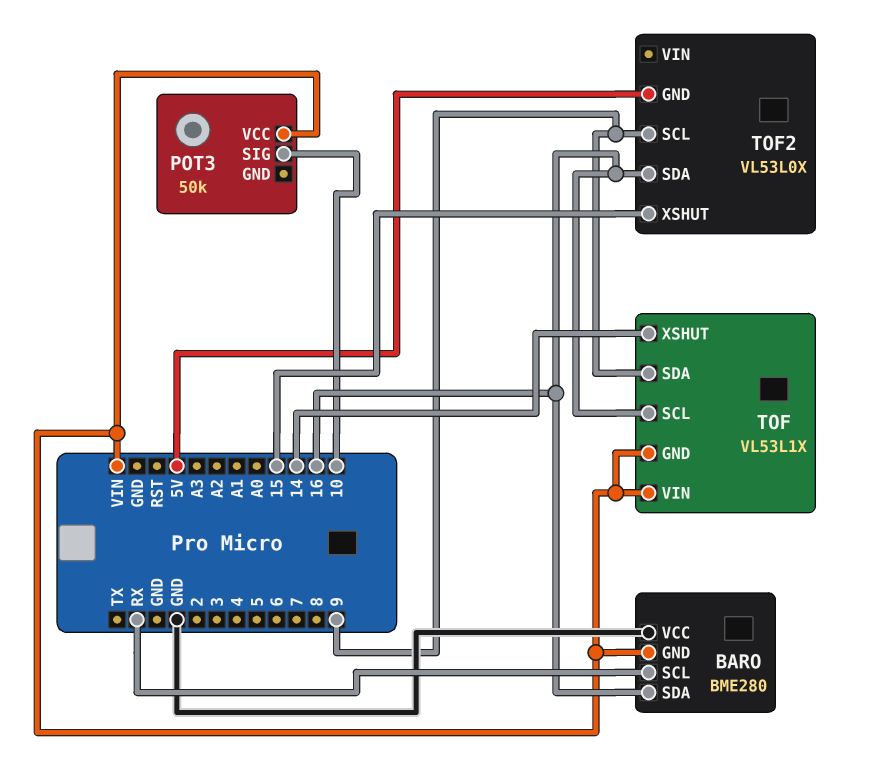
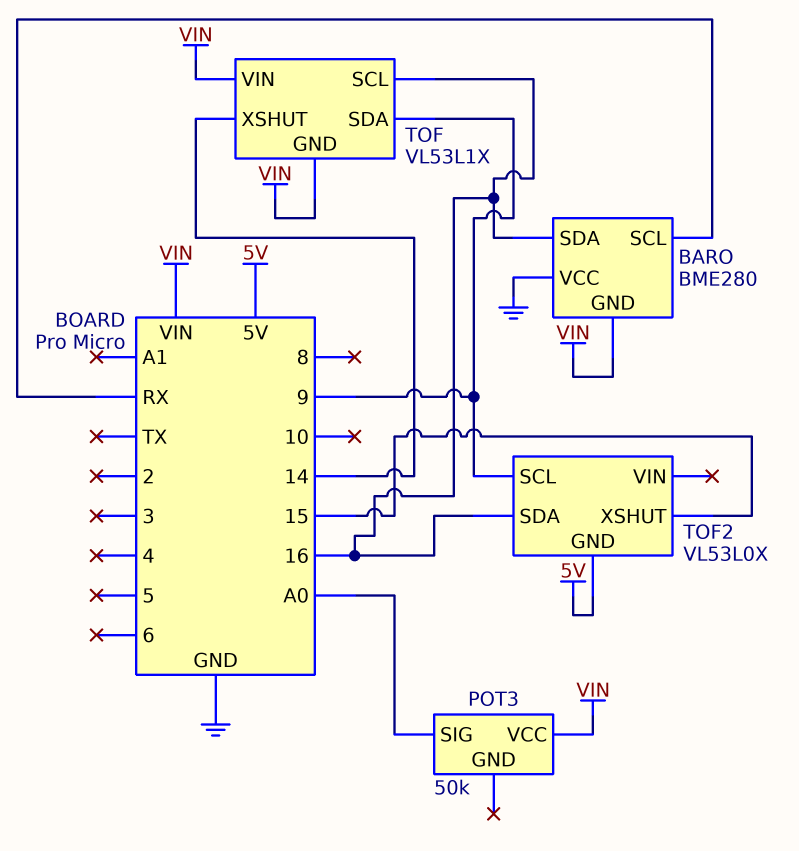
POT3 pin SIG: 10 -> A0

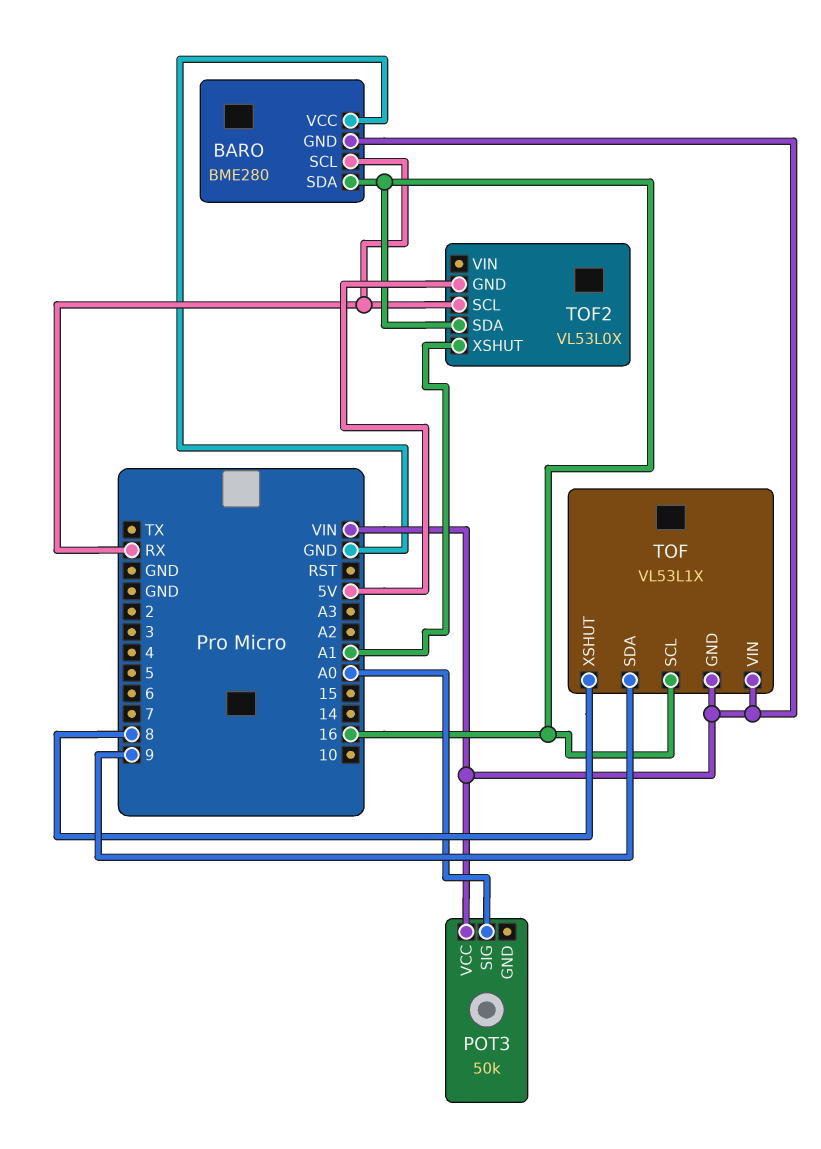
TOF pin XSHUT: 14 -> 8
TOF2 pin SCL: 9 -> RX
TOF2 pin XSHUT: 15 -> A1

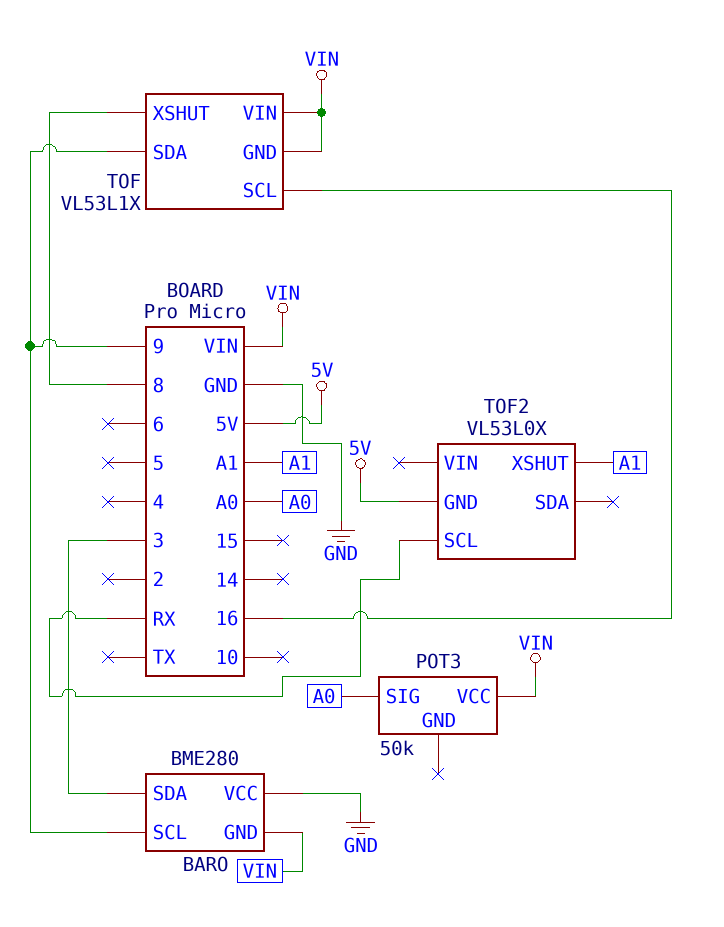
BARO pin SCL: RX -> 9
BARO pin SDA: 16 -> 3
TOF2 pin SDA: 16 -> none

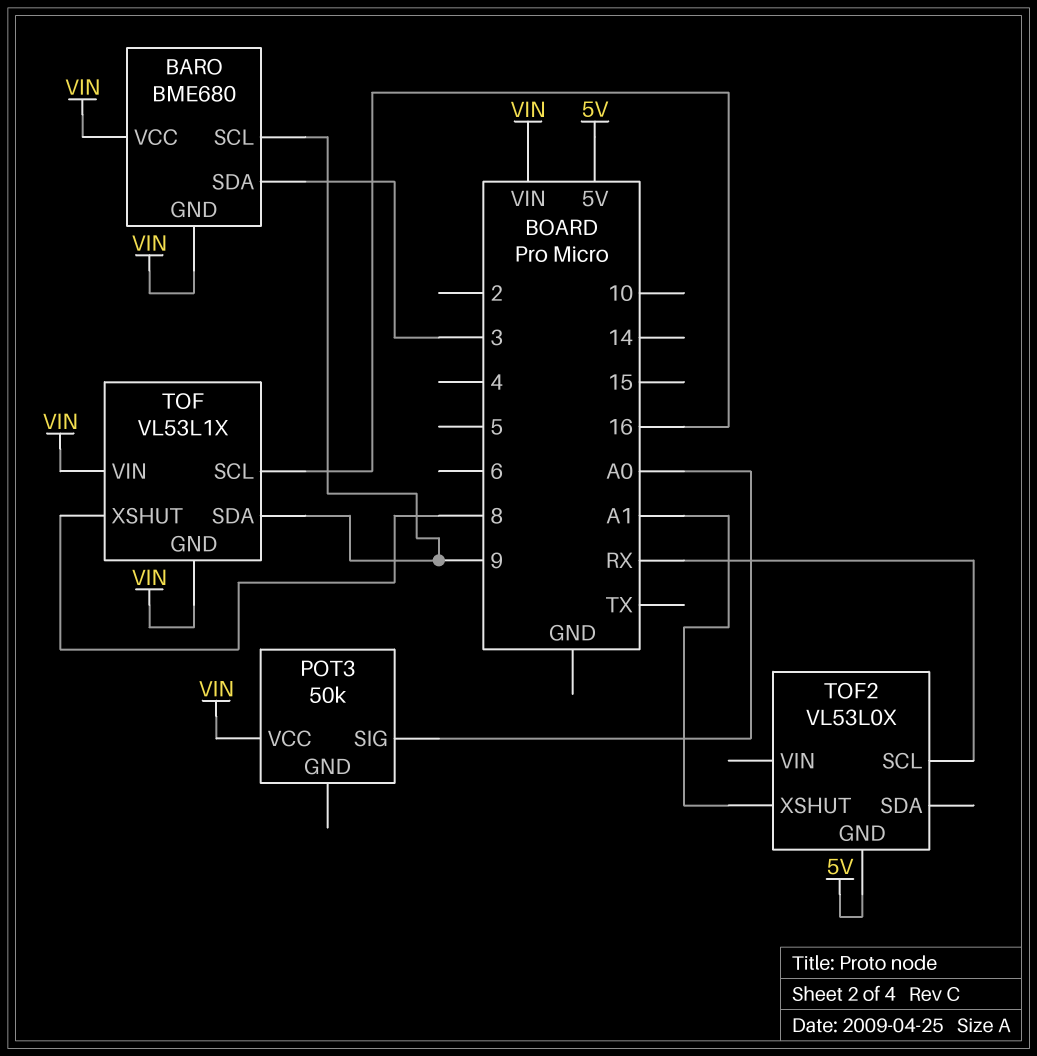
BARO: BME280 -> BME680
BARO pin VCC: GND -> VIN

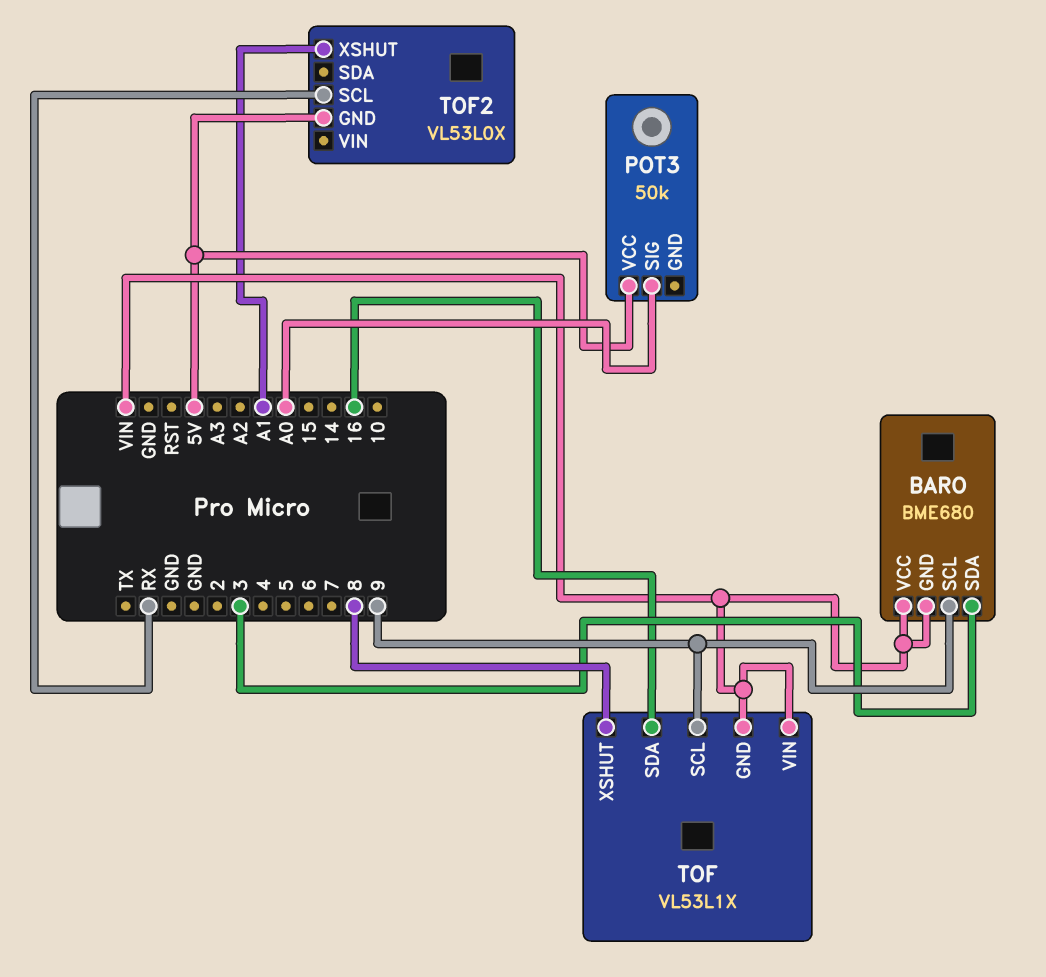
POT3 pin VCC: VIN -> 5V
TOF pin SCL: 16 -> 9
TOF pin SDA: 9 -> 16

